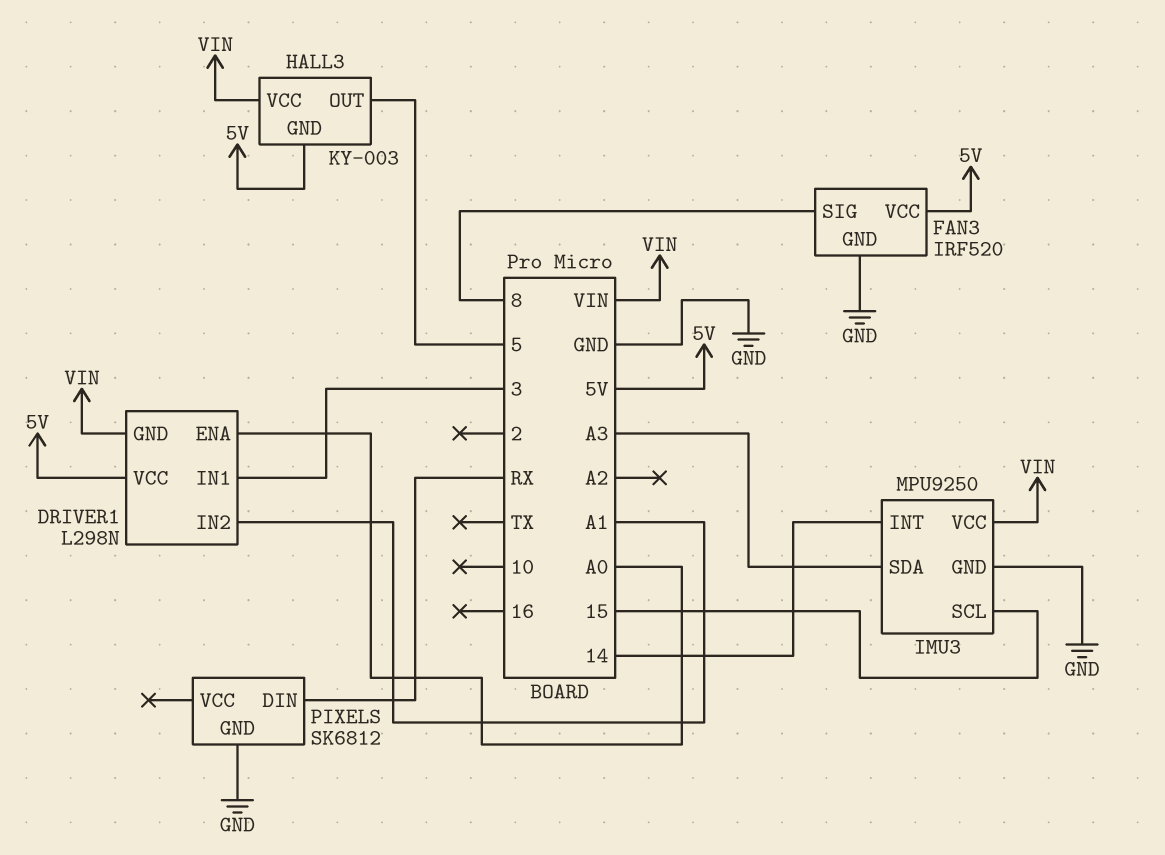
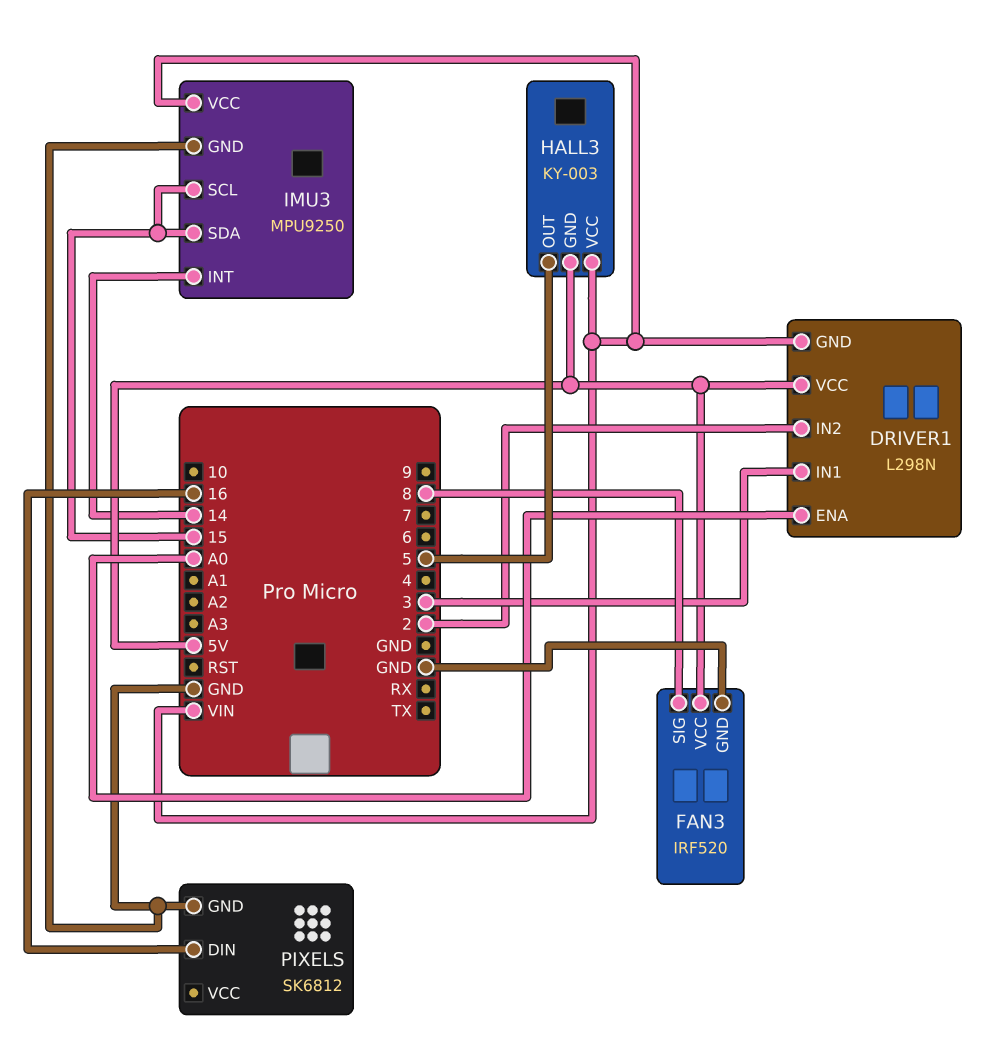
DRIVER1 pin IN2: A1 -> 2
IMU3 pin SDA: A3 -> 15
PIXELS pin DIN: RX -> 16

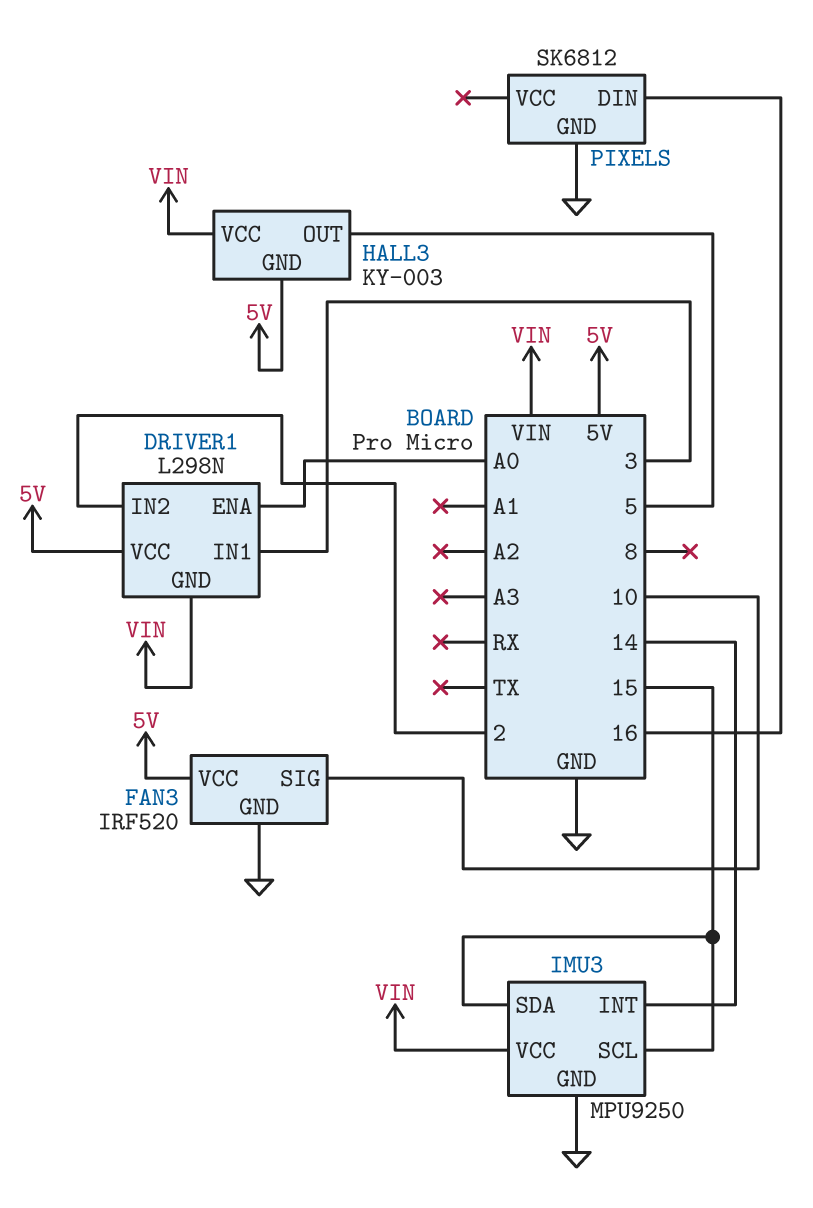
FAN3 pin SIG: 8 -> 10

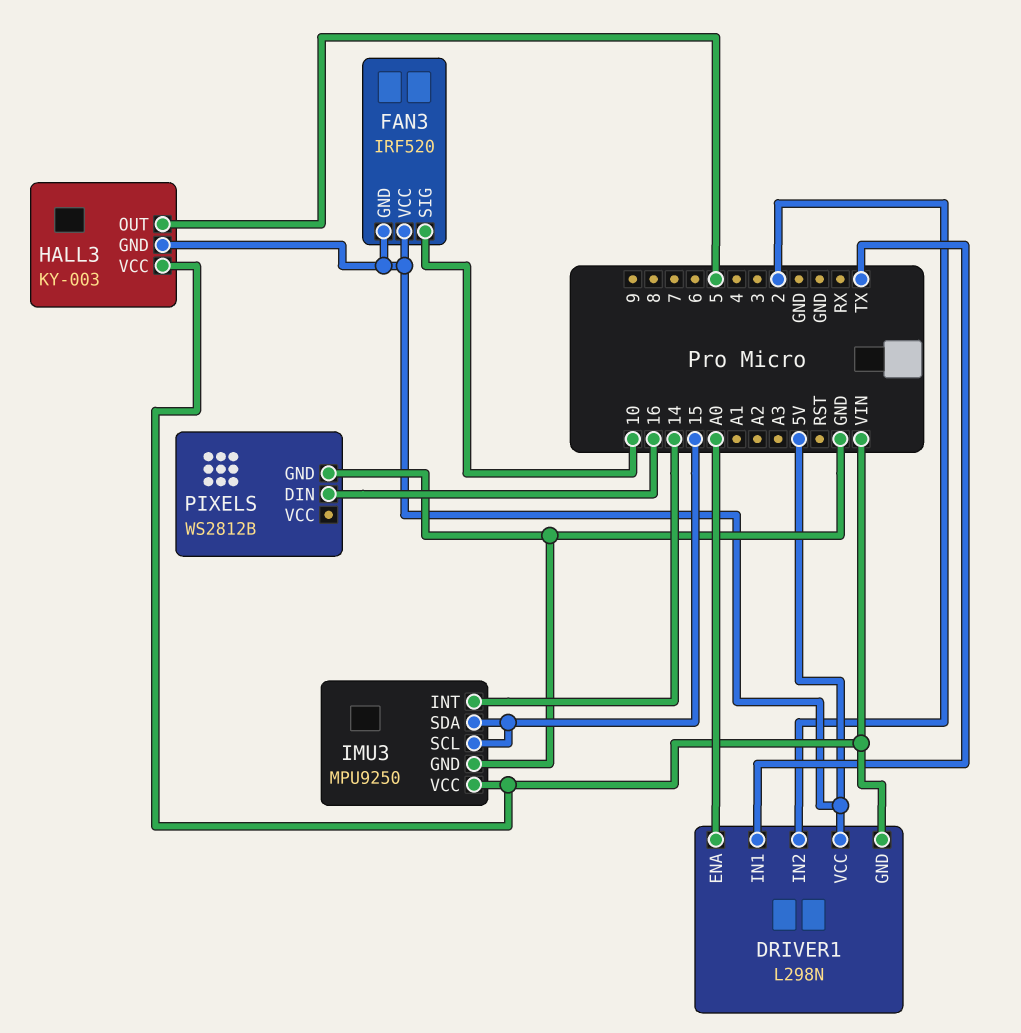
DRIVER1 pin IN1: 3 -> TX
FAN3 pin GND: GND -> 5V
PIXELS: SK6812 -> WS2812B

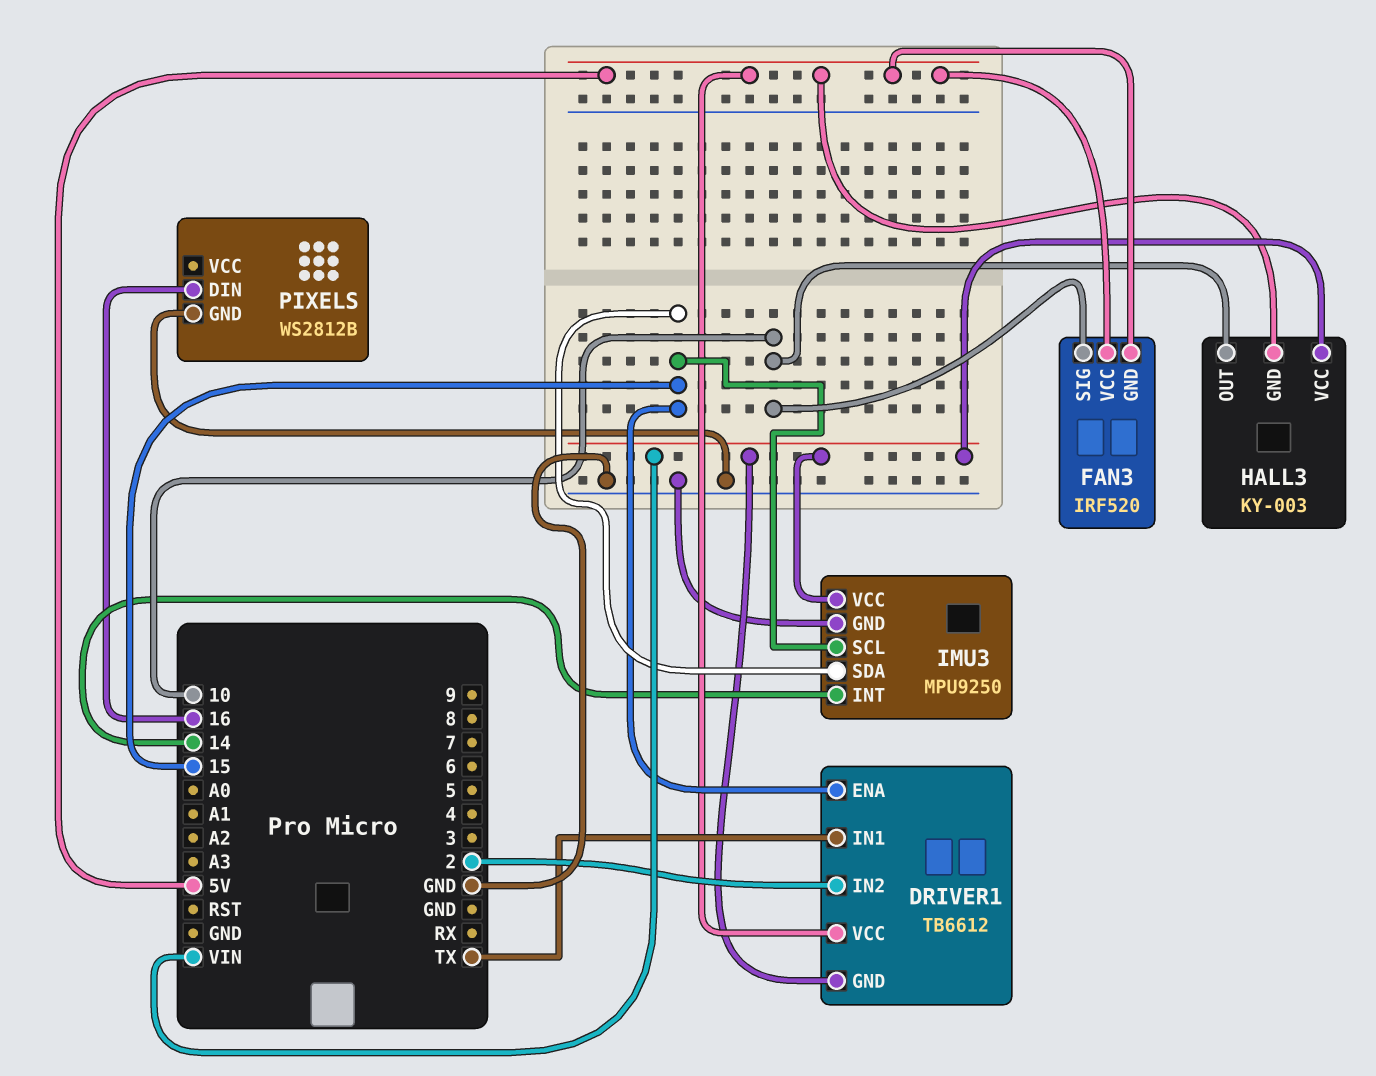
DRIVER1: L298N -> TB6612
DRIVER1 pin ENA: A0 -> 15
HALL3 pin OUT: 5 -> 10

